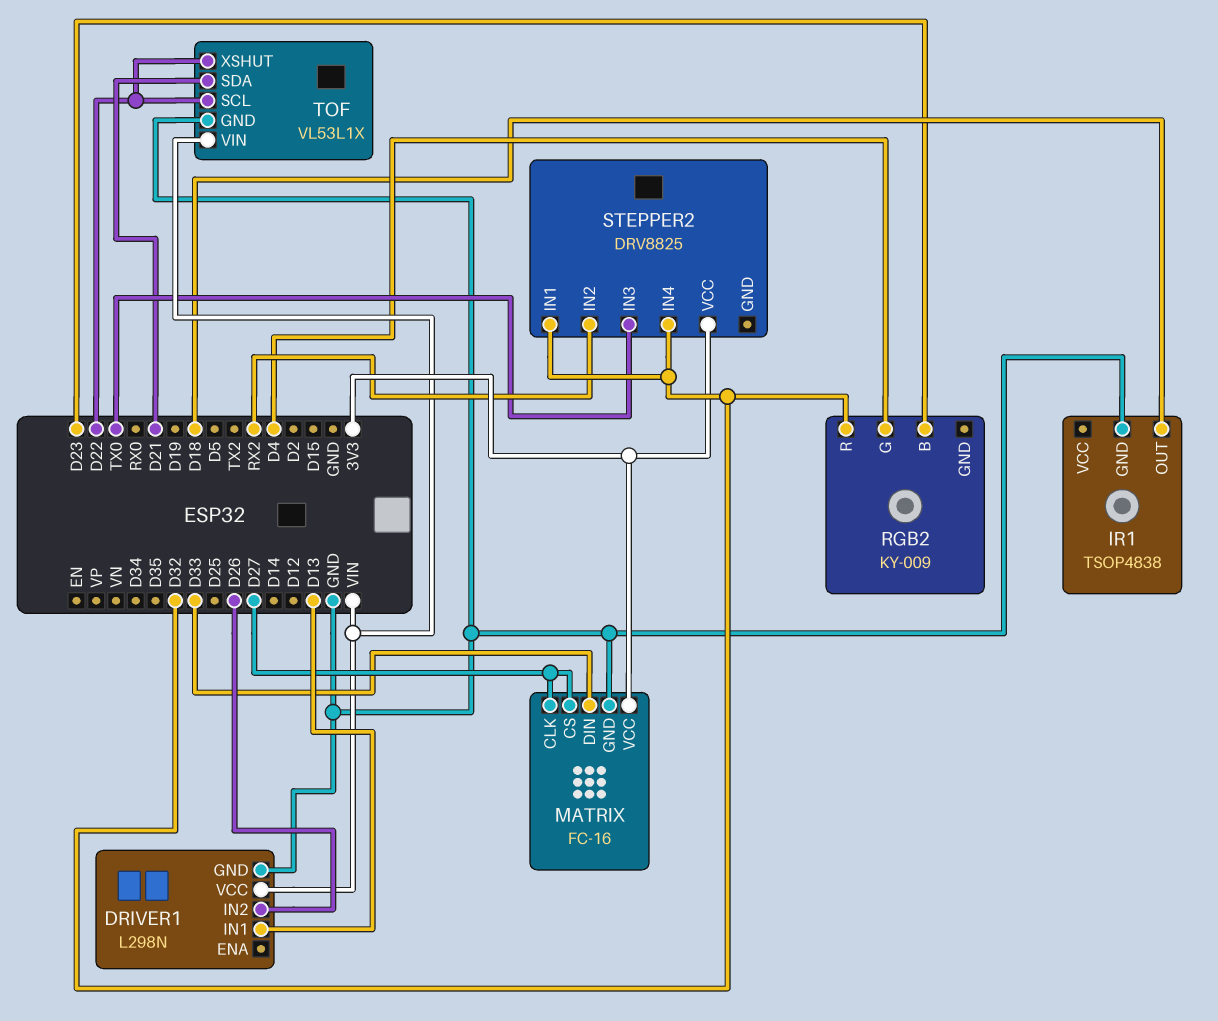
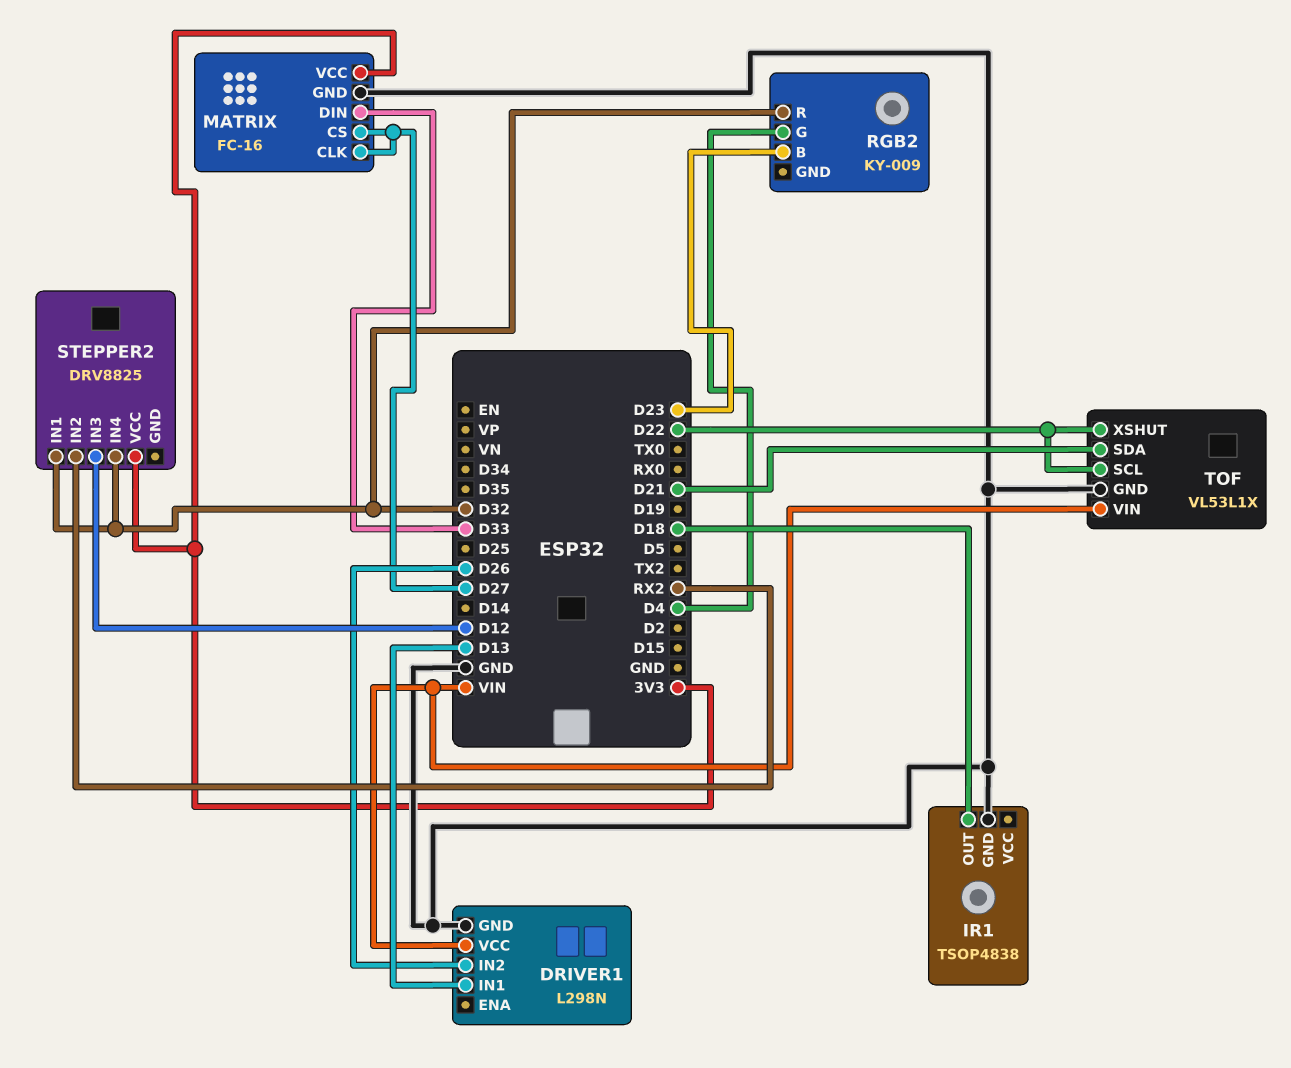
STEPPER2 pin IN3: TX0 -> D12

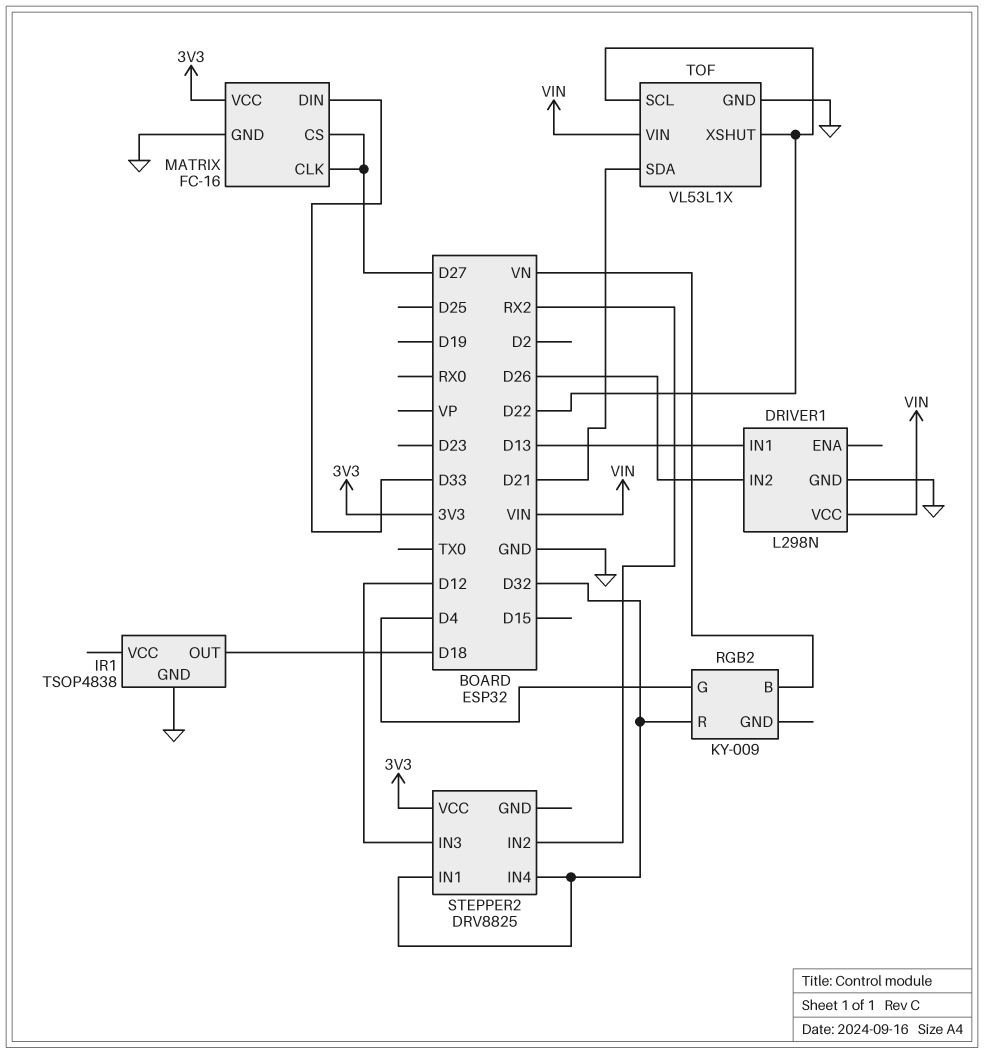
RGB2 pin B: D23 -> VN

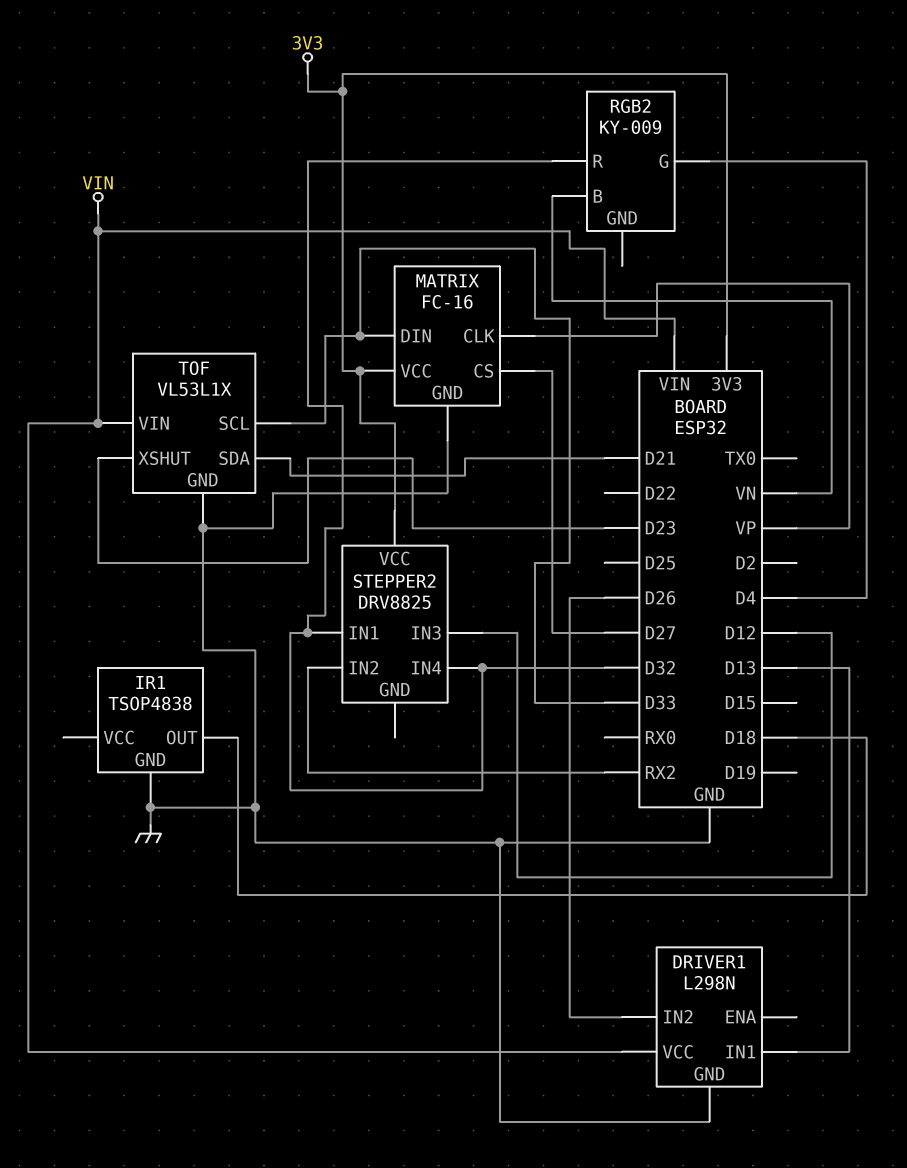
MATRIX pin CLK: D27 -> VP
TOF pin SCL: D22 -> D33
TOF pin XSHUT: D22 -> D23

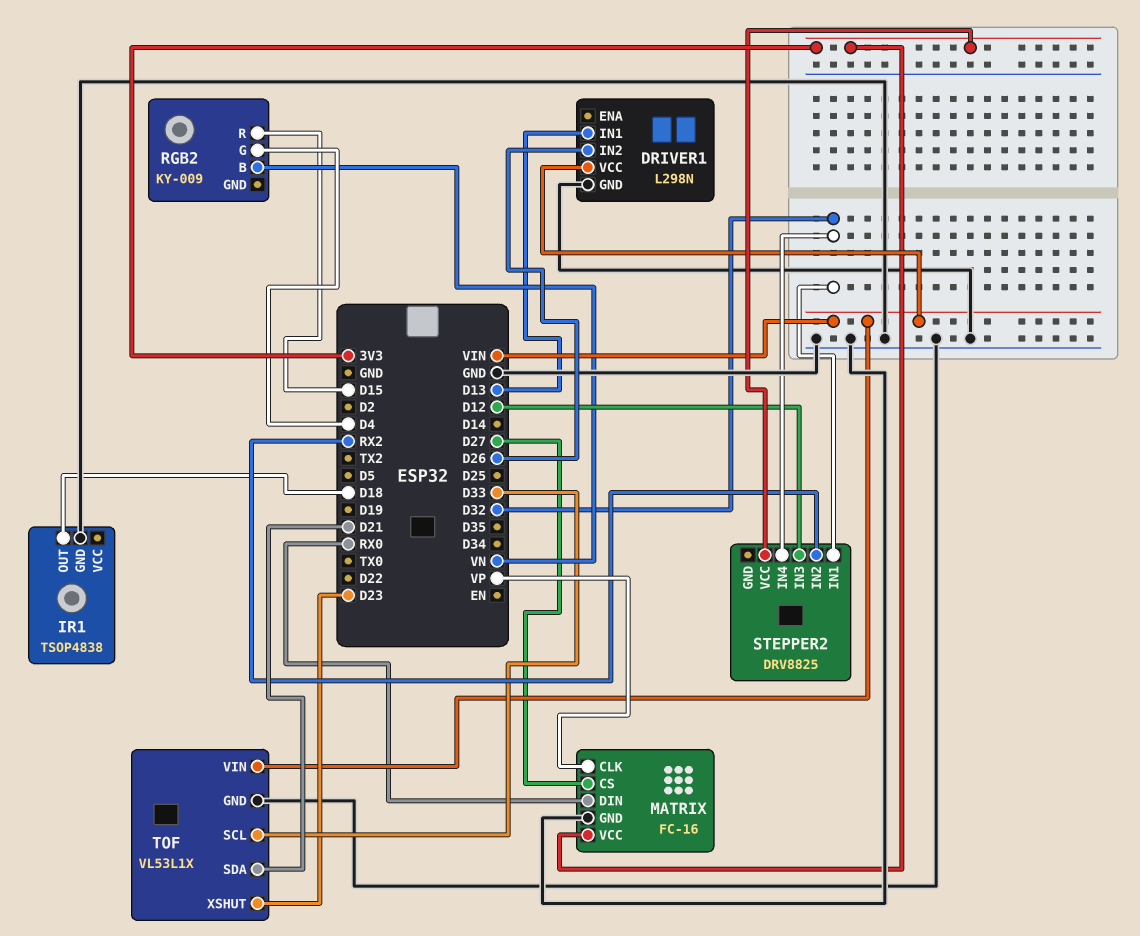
MATRIX pin DIN: D33 -> RX0
RGB2 pin R: D32 -> D15

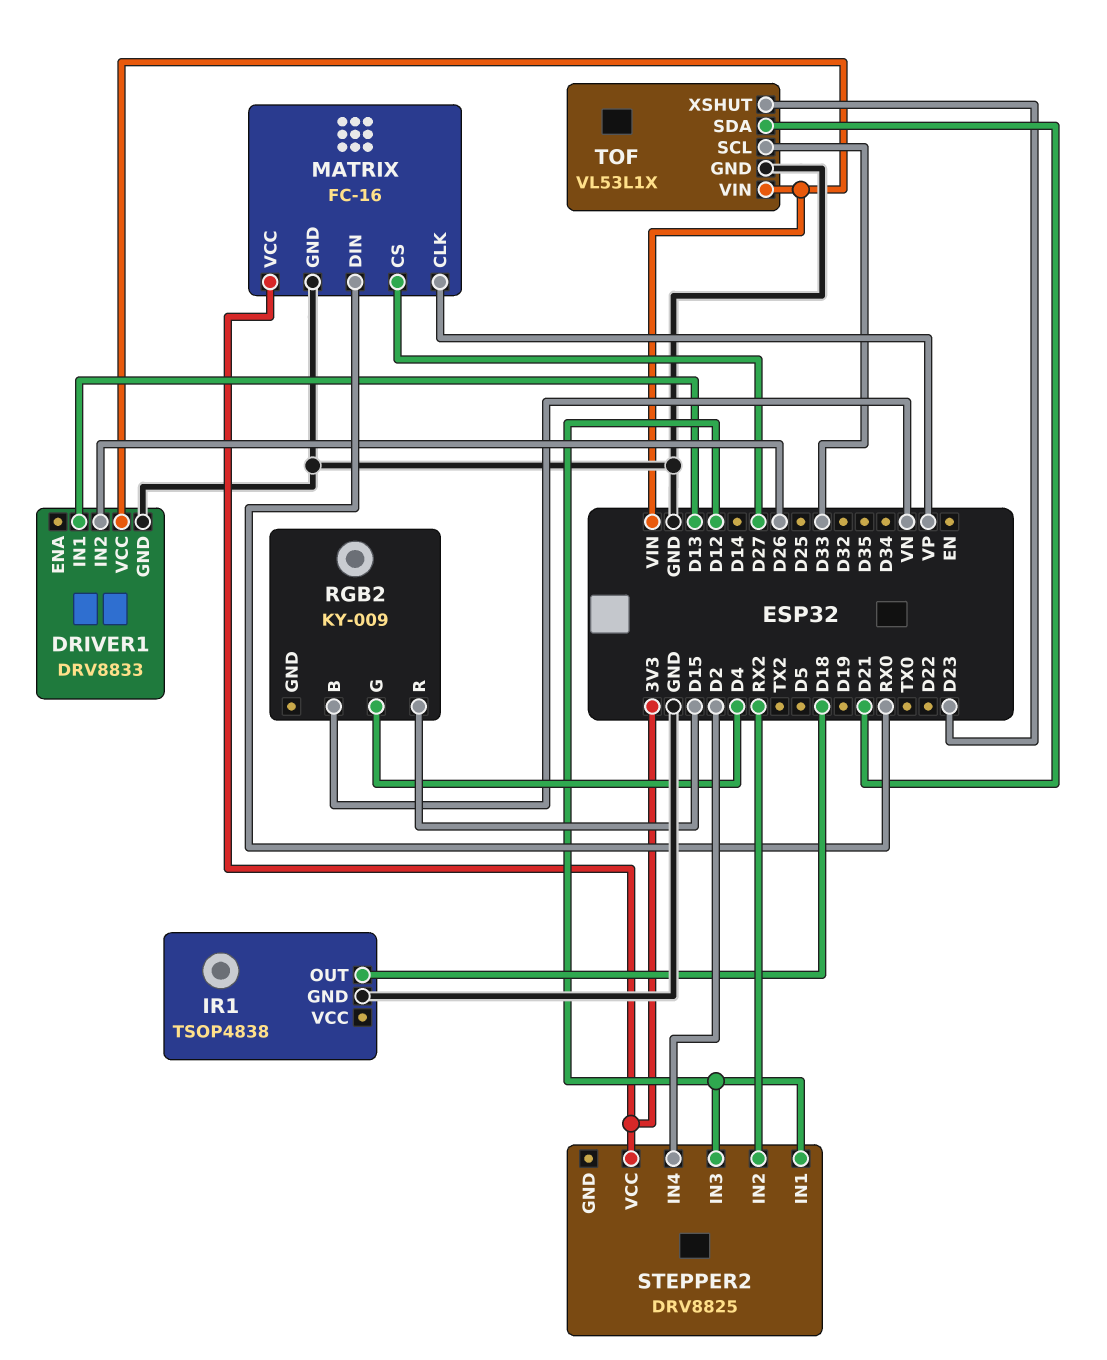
DRIVER1: L298N -> DRV8833
STEPPER2 pin IN1: D32 -> D12
STEPPER2 pin IN4: D32 -> D2

